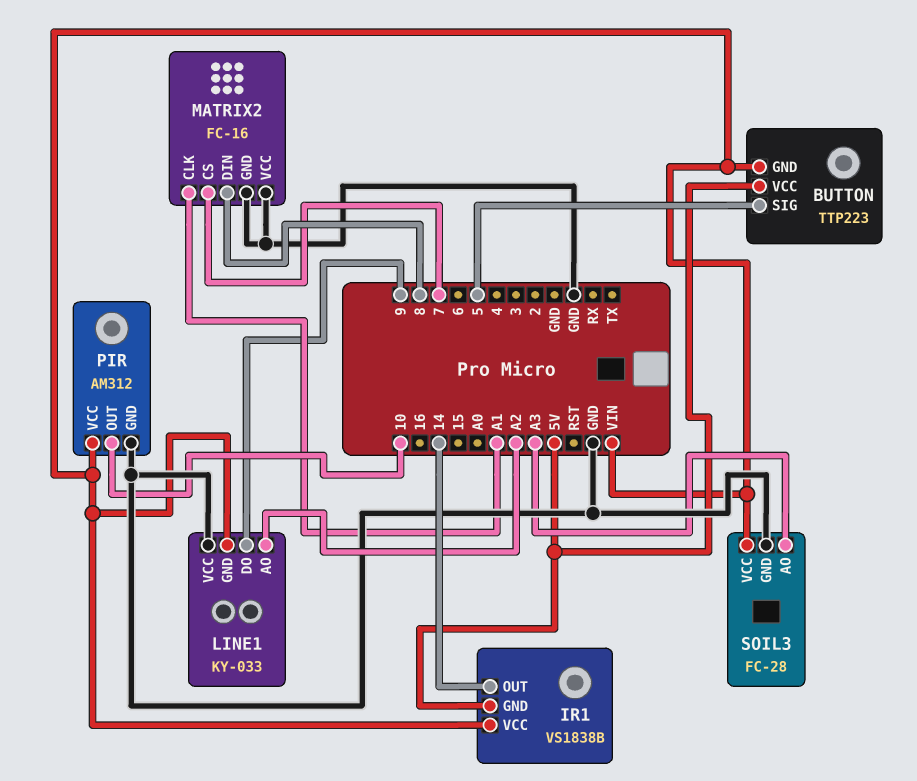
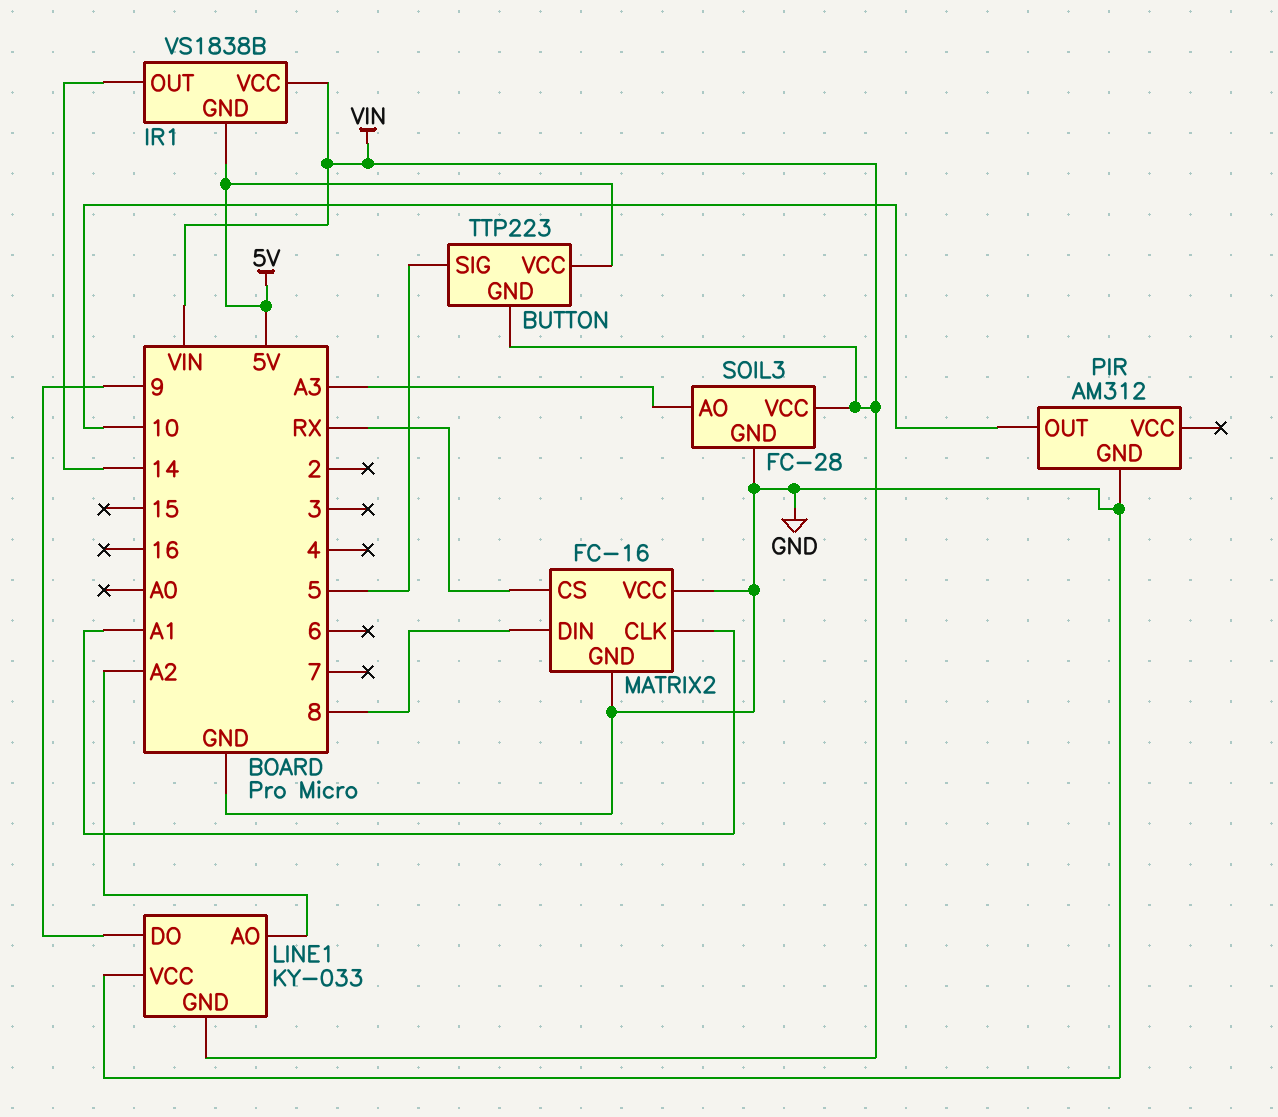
MATRIX2 pin CS: 7 -> RX
PIR pin VCC: VIN -> none

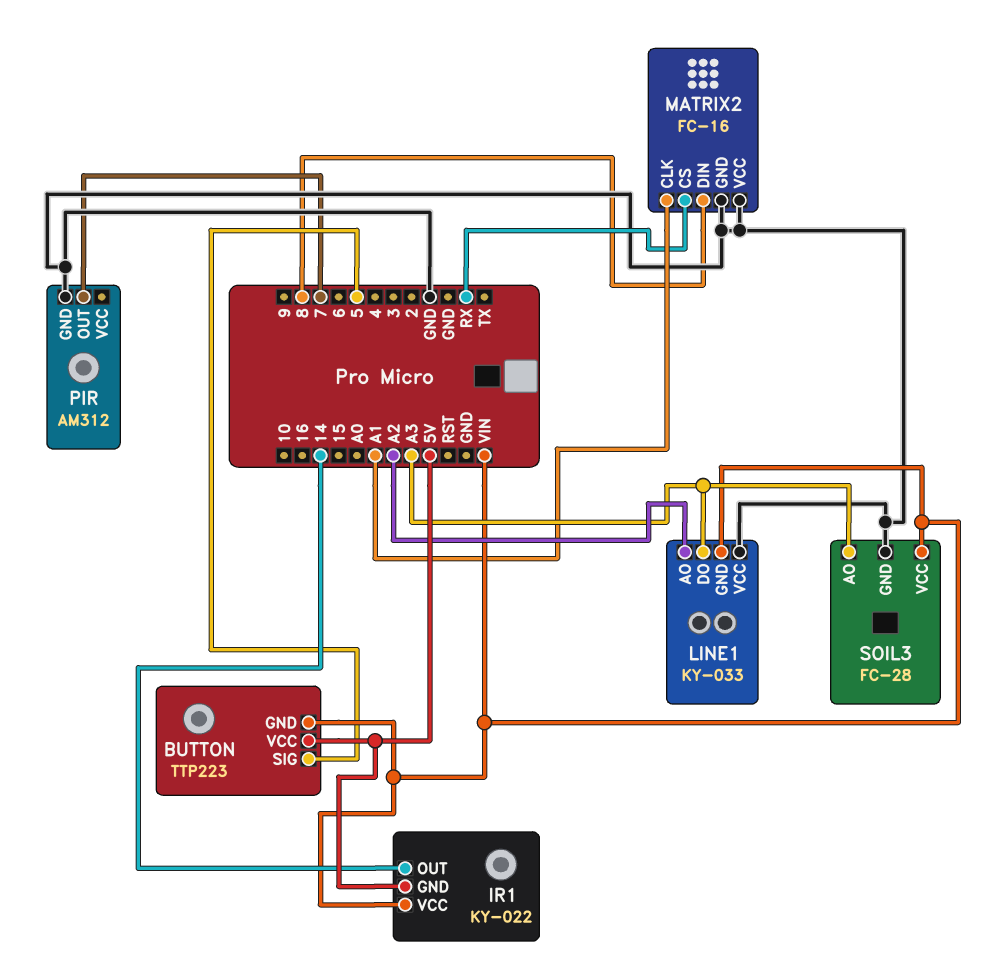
IR1: VS1838B -> KY-022
LINE1 pin DO: 9 -> A3
PIR pin OUT: 10 -> 7

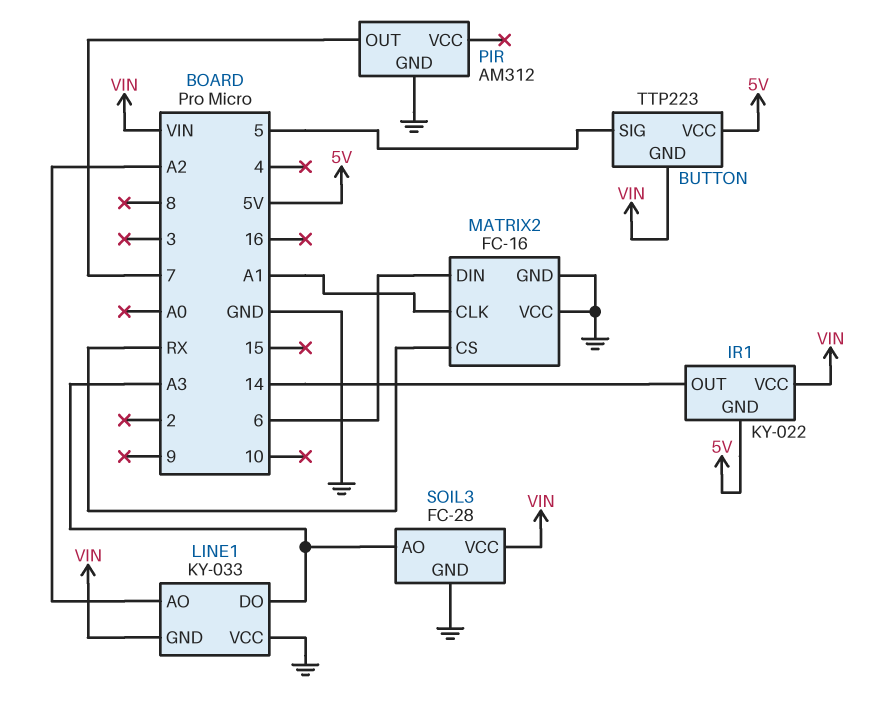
MATRIX2 pin DIN: 8 -> 6

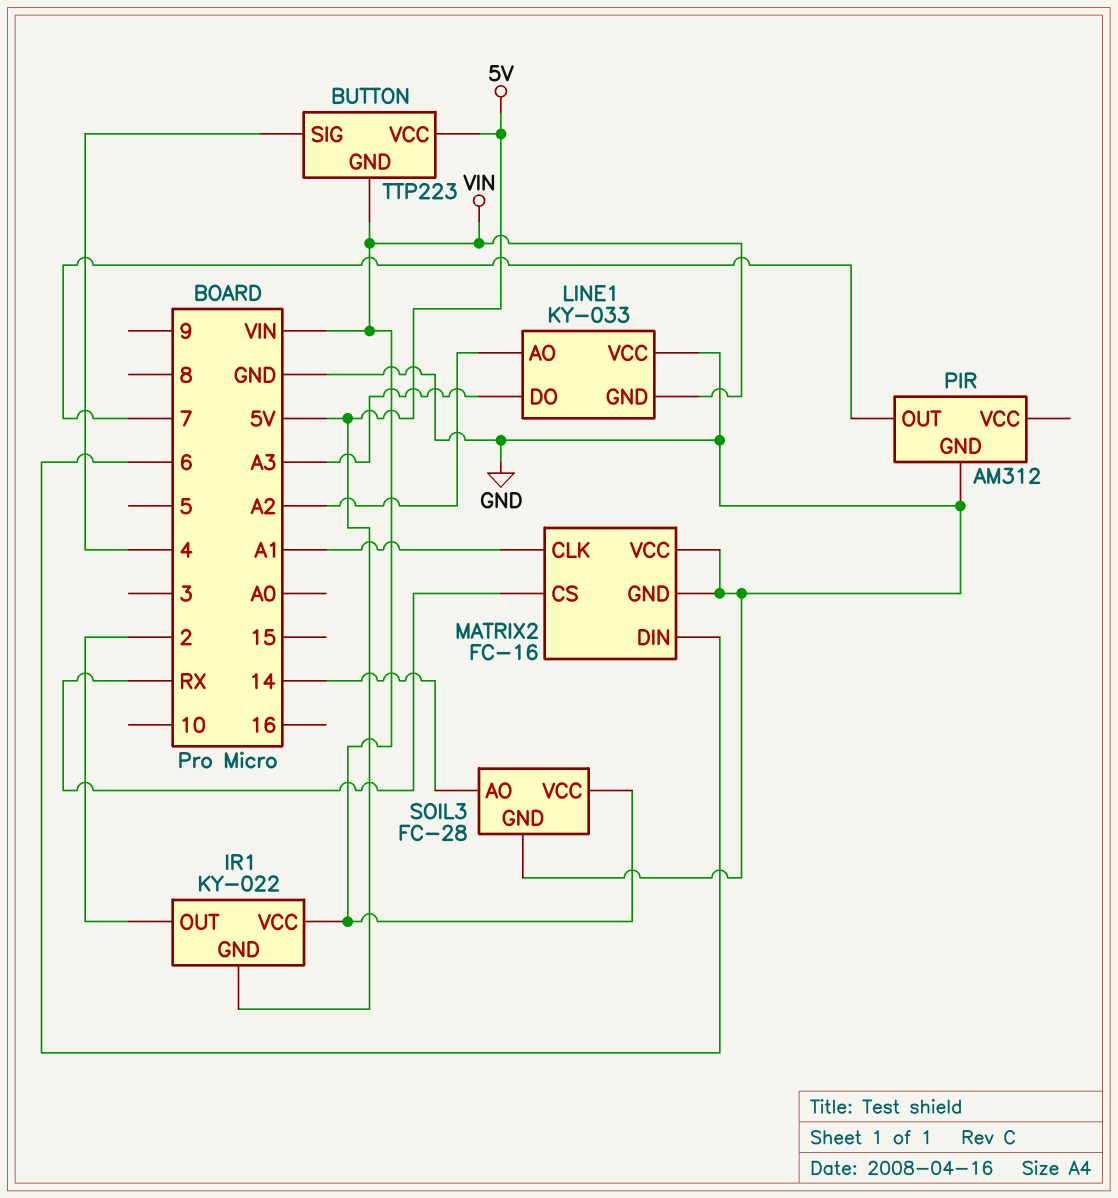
BUTTON pin SIG: 5 -> 4
IR1 pin OUT: 14 -> 2
SOIL3 pin AO: A3 -> 14

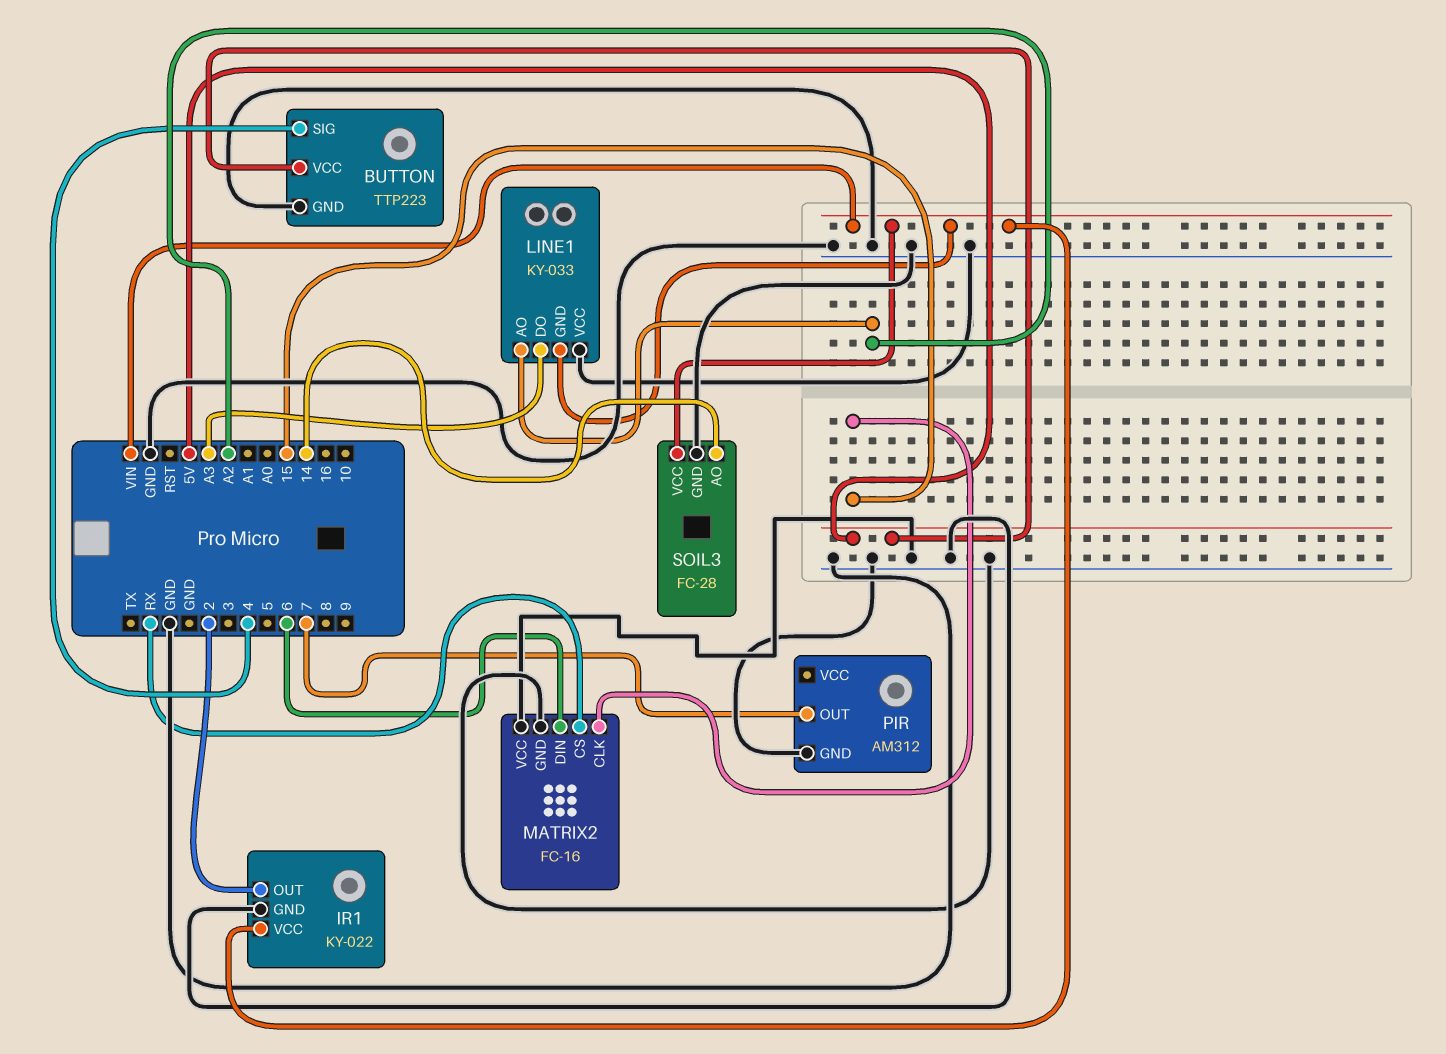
BUTTON pin GND: VIN -> GND
IR1 pin GND: 5V -> GND
MATRIX2 pin CLK: A1 -> 15

